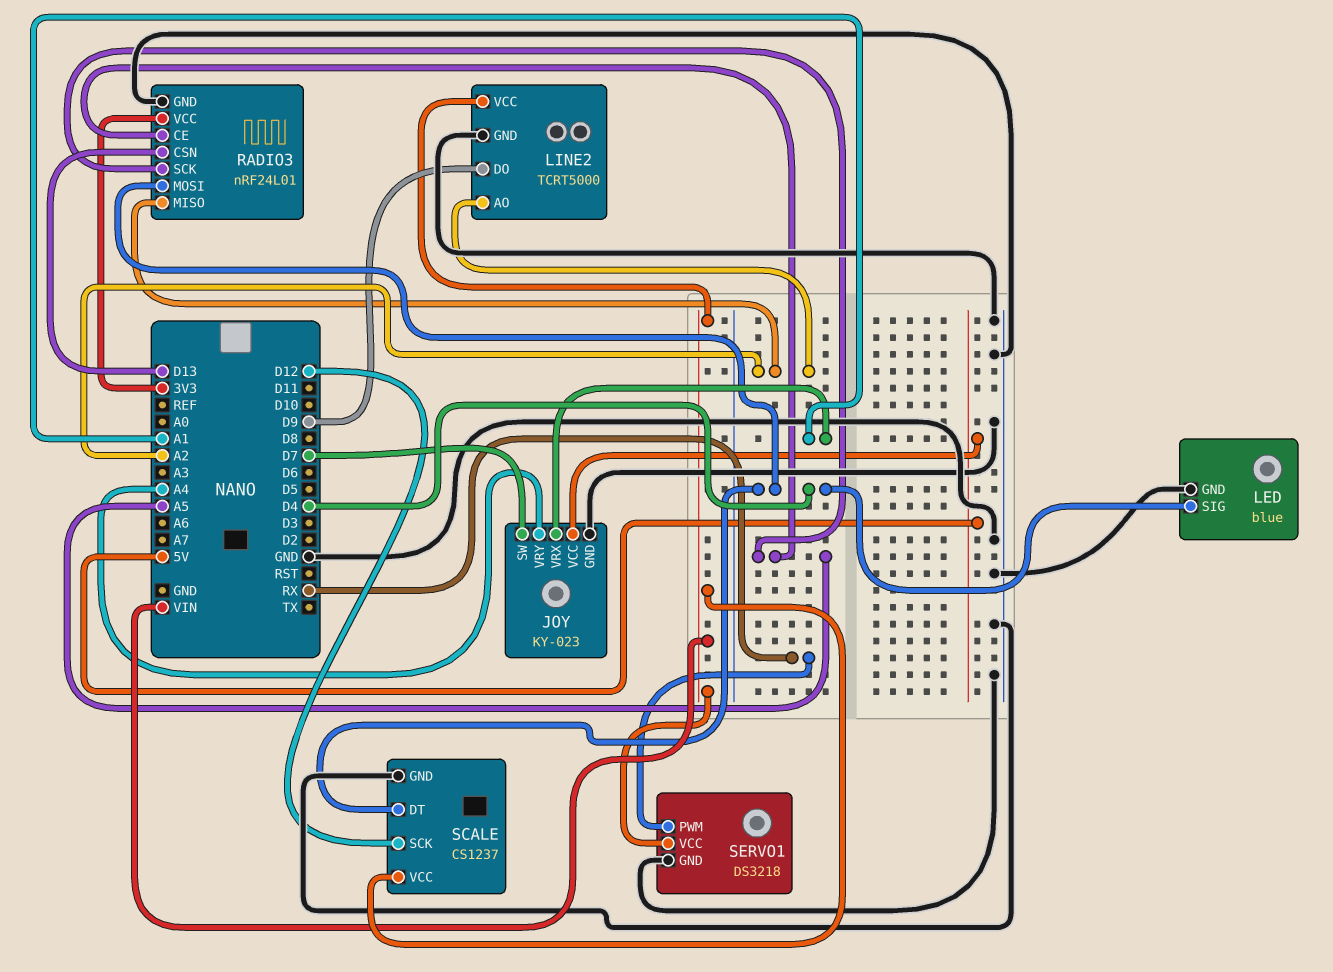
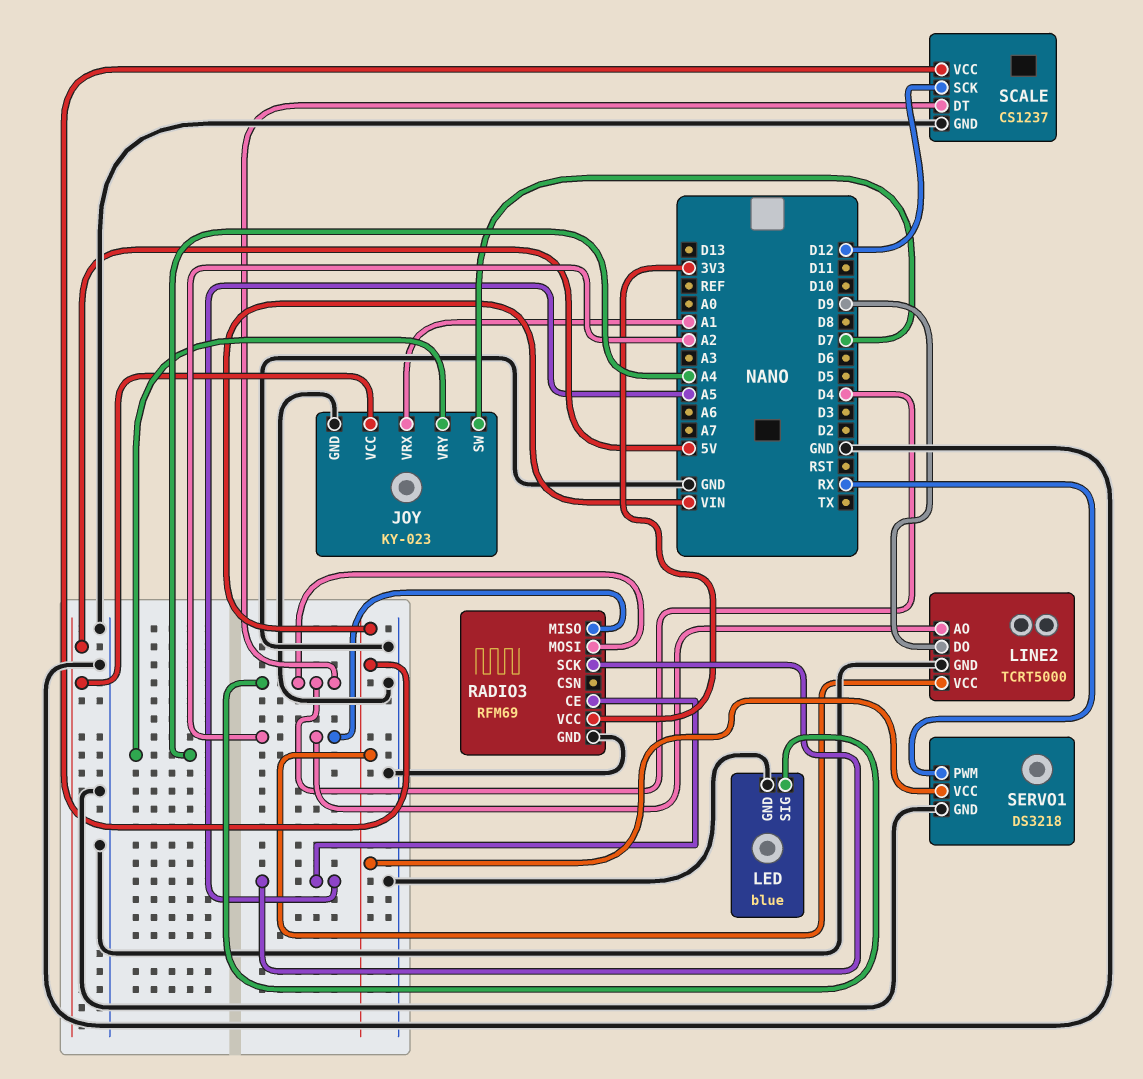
RADIO3: nRF24L01 -> RFM69
RADIO3 pin CSN: D13 -> none

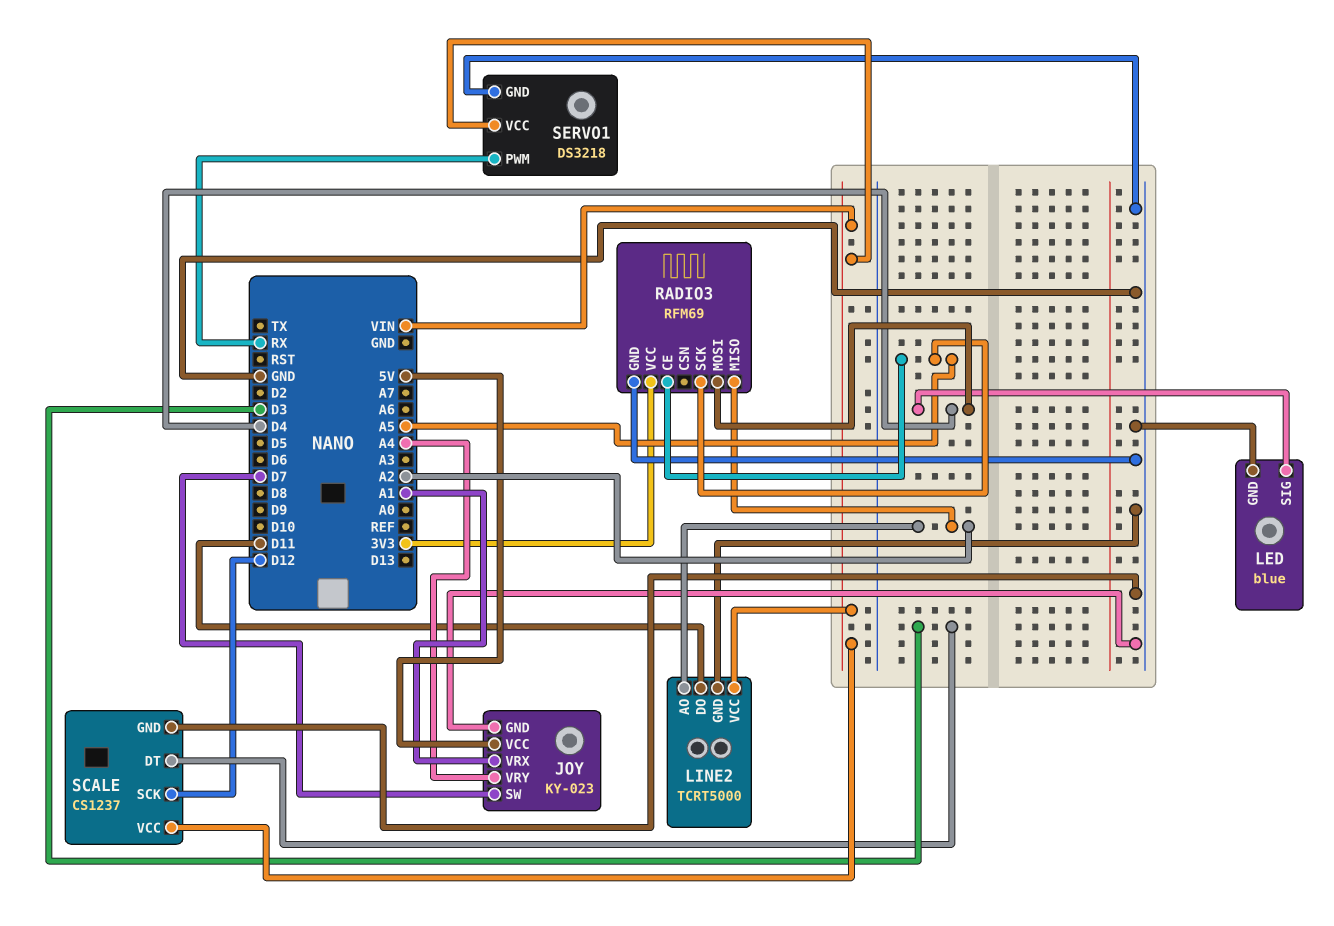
LINE2 pin DO: D9 -> D11
SCALE pin DT: D4 -> D3

